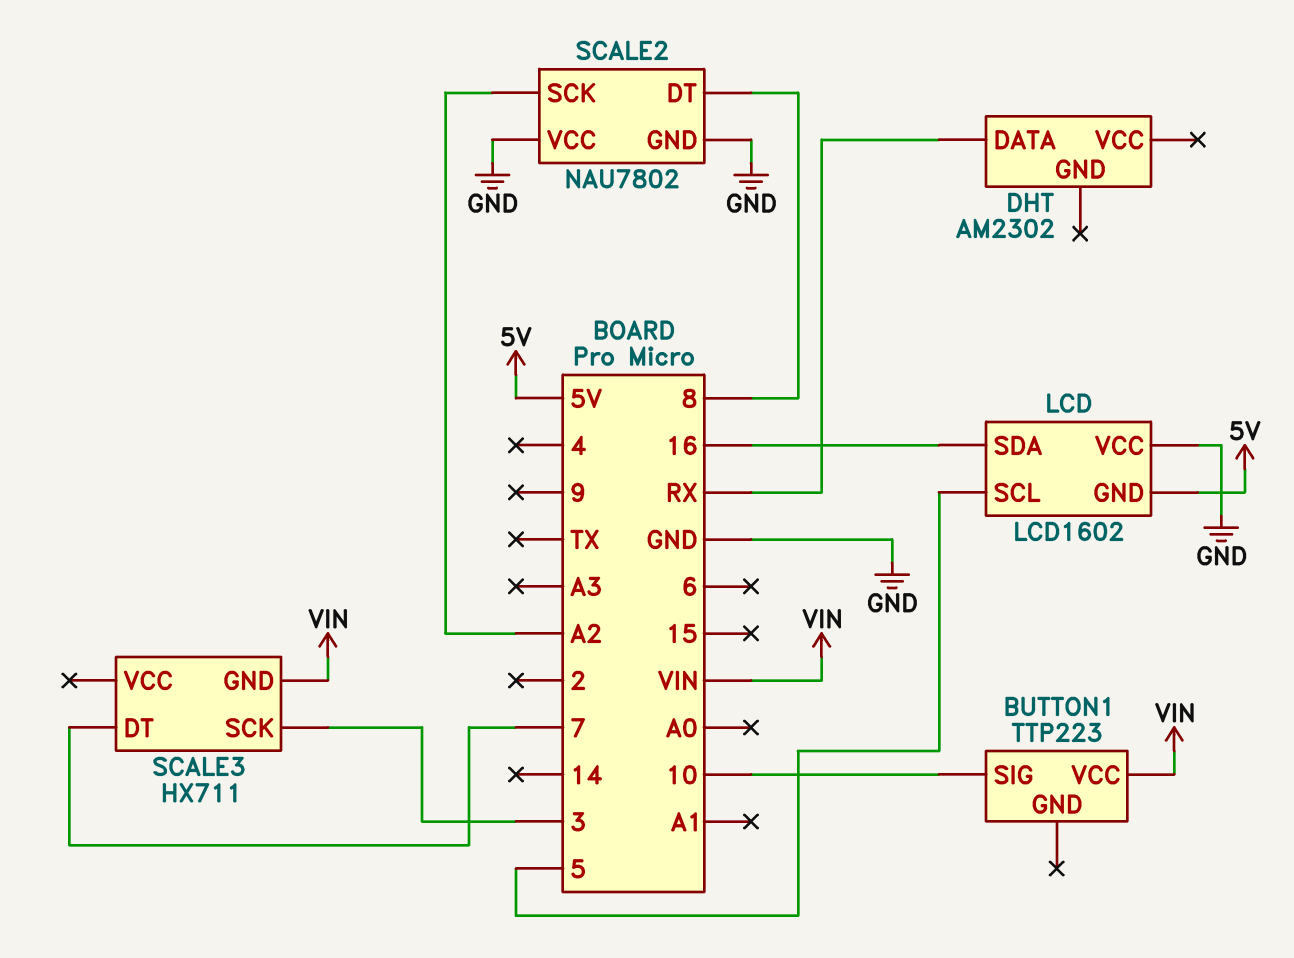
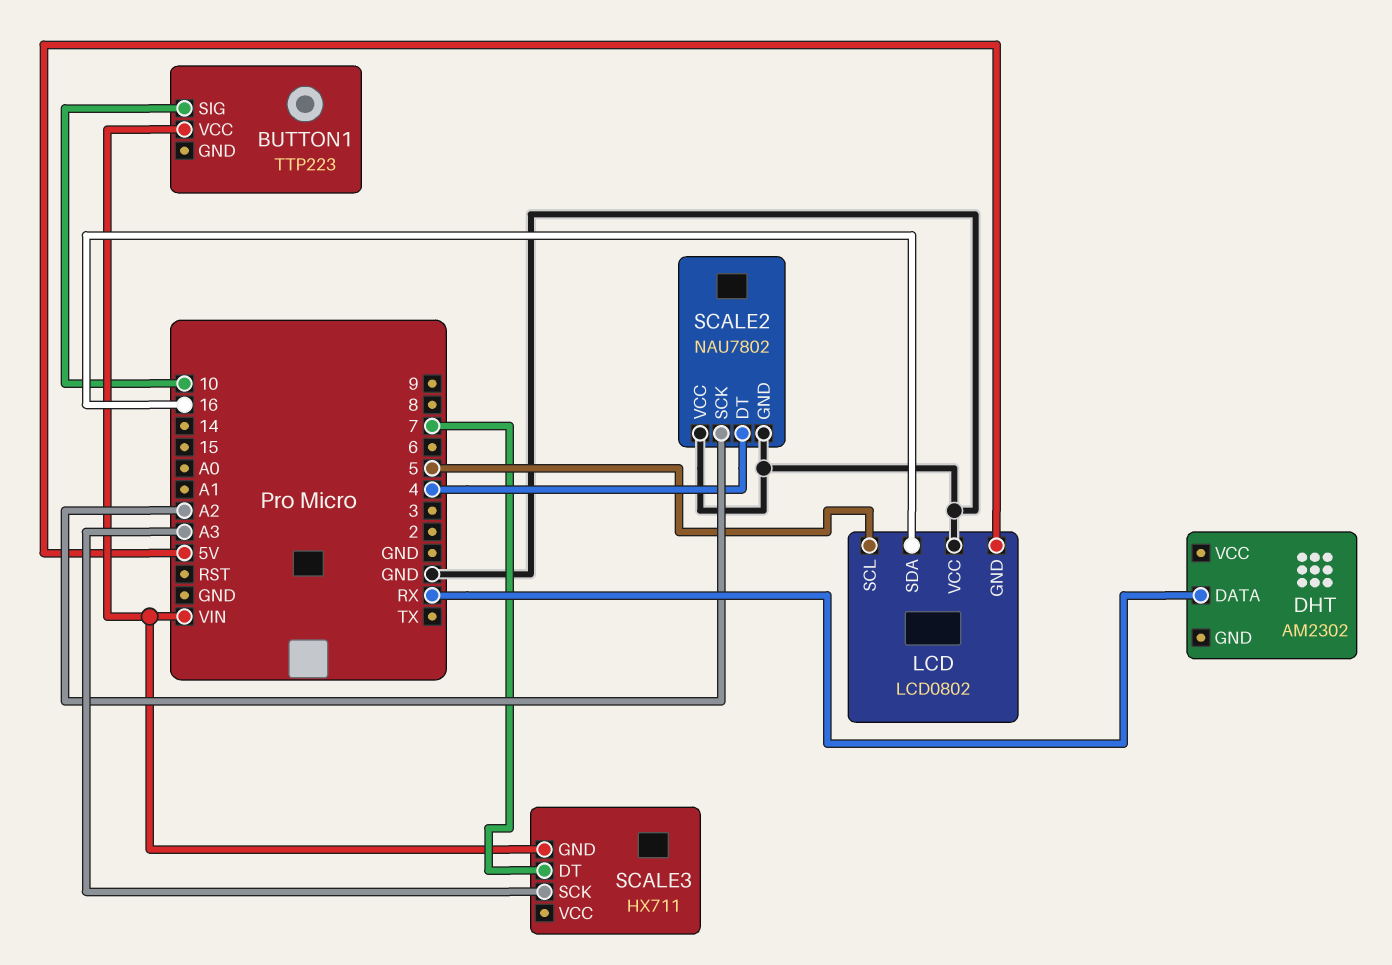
LCD: LCD1602 -> LCD0802
SCALE2 pin DT: 8 -> 4
SCALE3 pin SCK: 3 -> A3

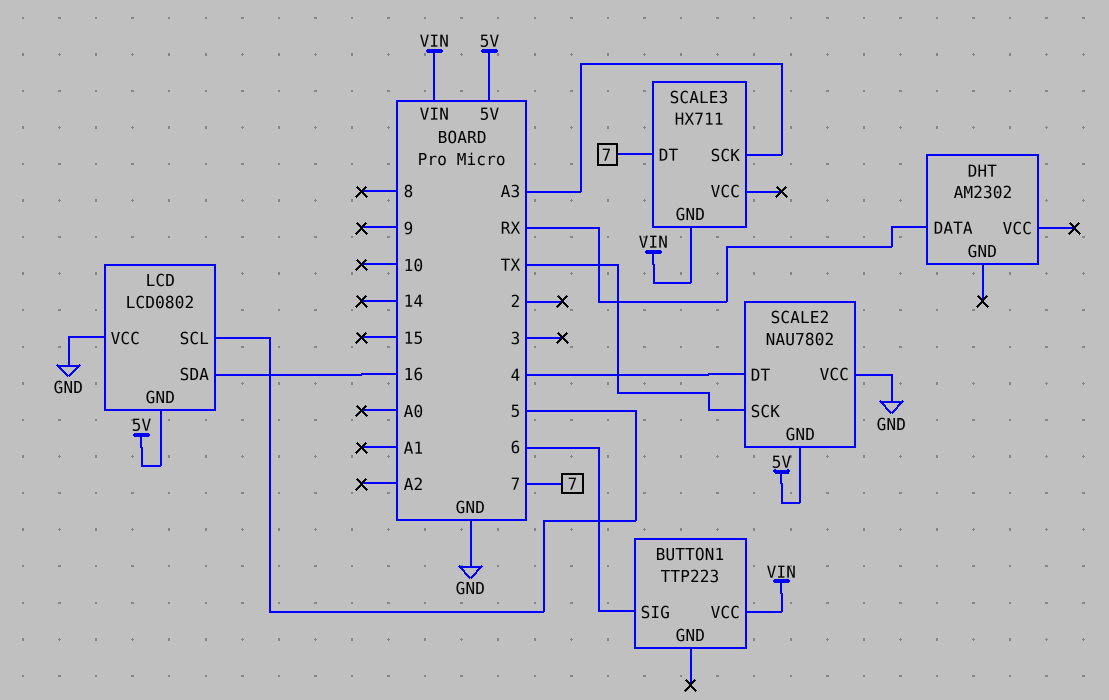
BUTTON1 pin SIG: 10 -> 6
SCALE2 pin GND: GND -> 5V
SCALE2 pin SCK: A2 -> TX

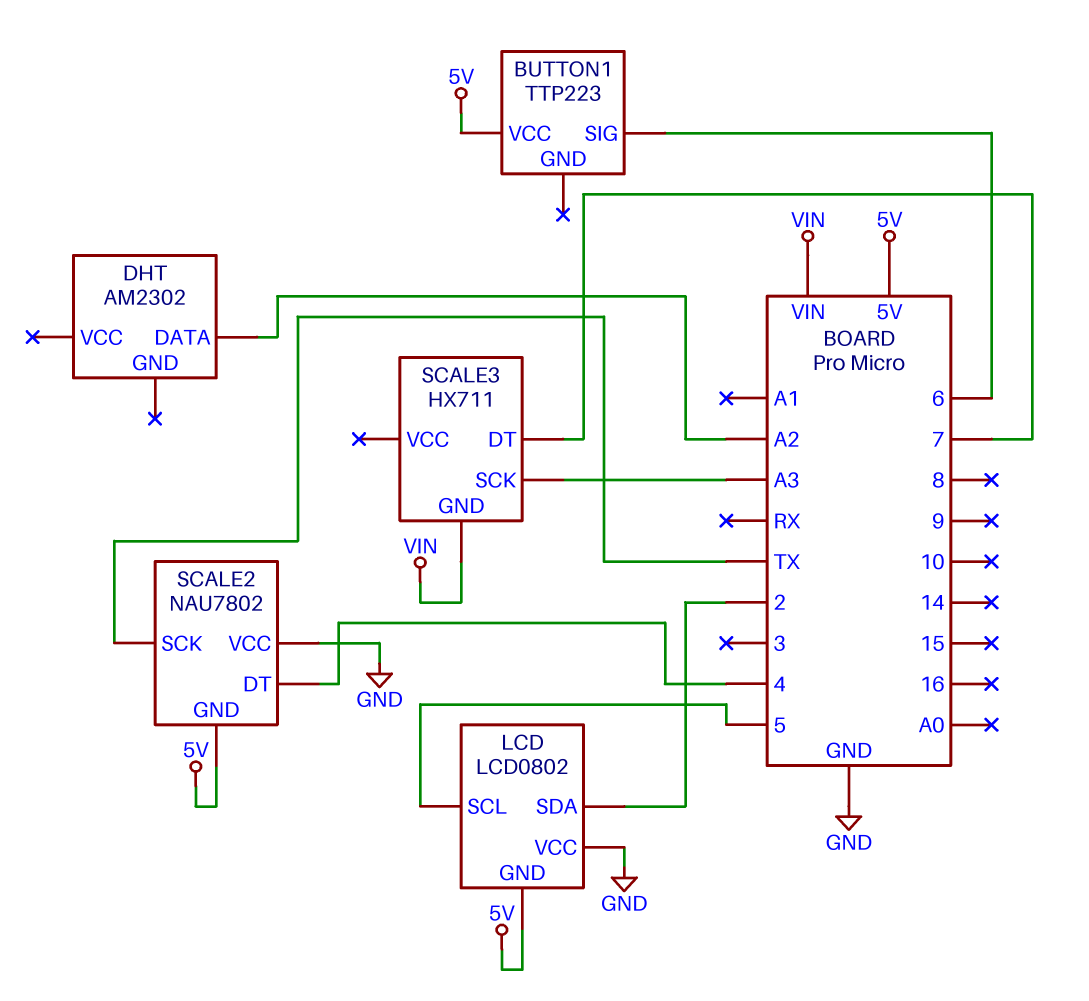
BUTTON1 pin VCC: VIN -> 5V
DHT pin DATA: RX -> A2
LCD pin SDA: 16 -> 2

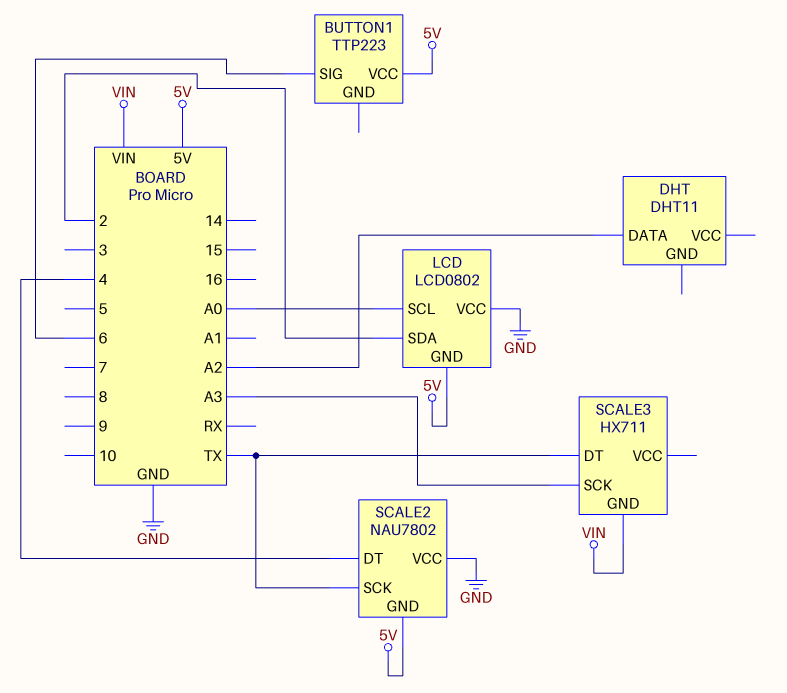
DHT: AM2302 -> DHT11
LCD pin SCL: 5 -> A0
SCALE3 pin DT: 7 -> TX

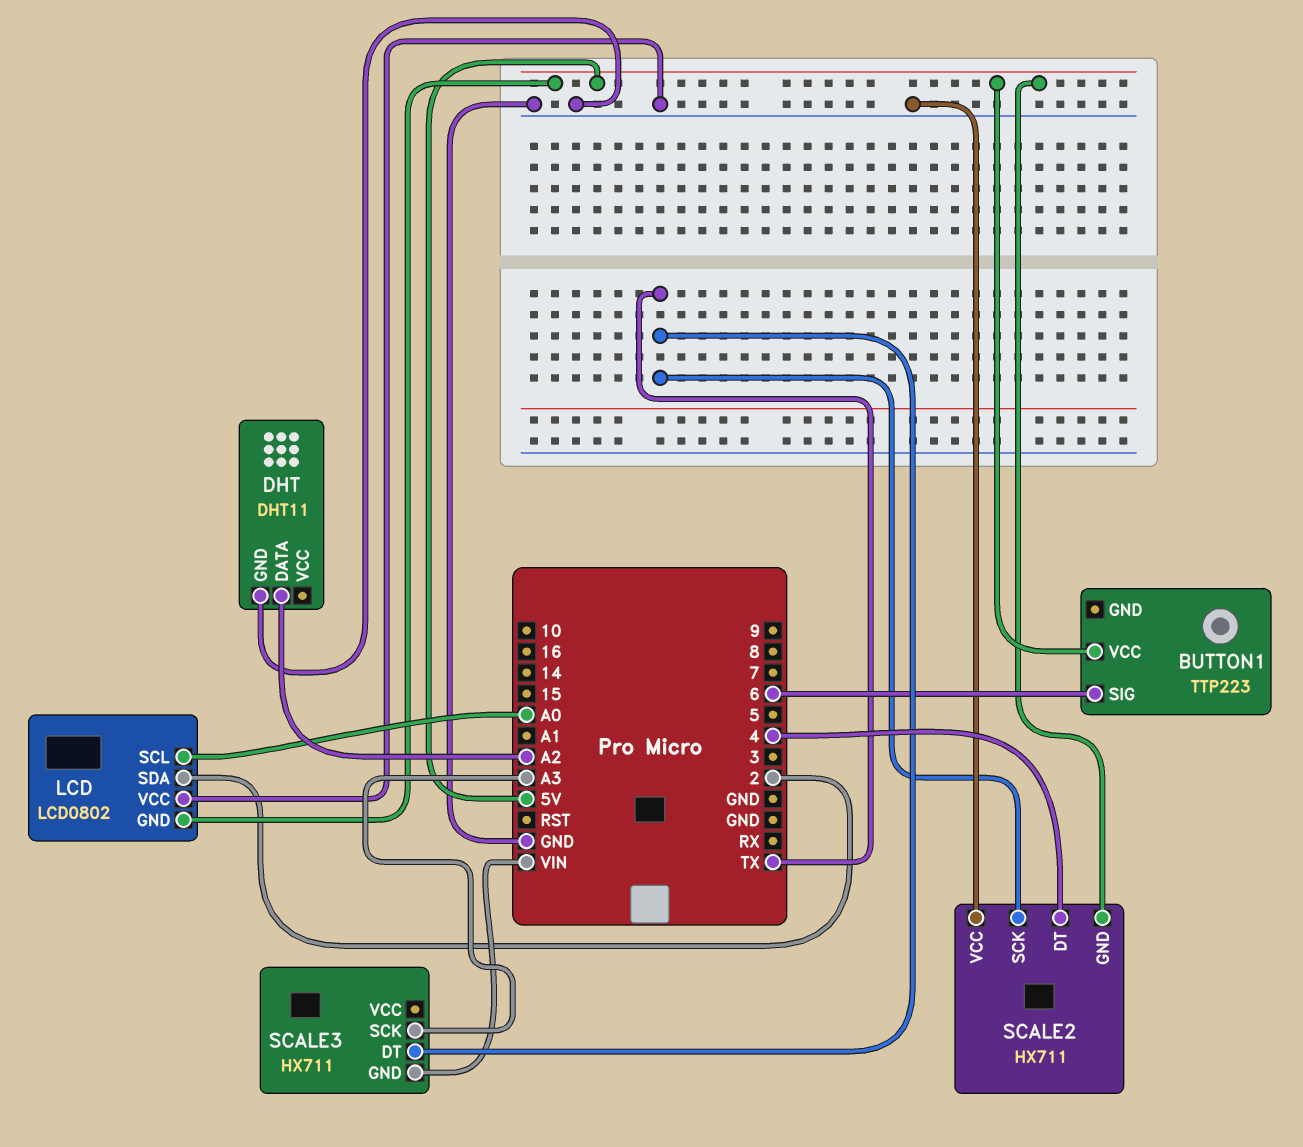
DHT pin GND: none -> GND
SCALE2: NAU7802 -> HX711

